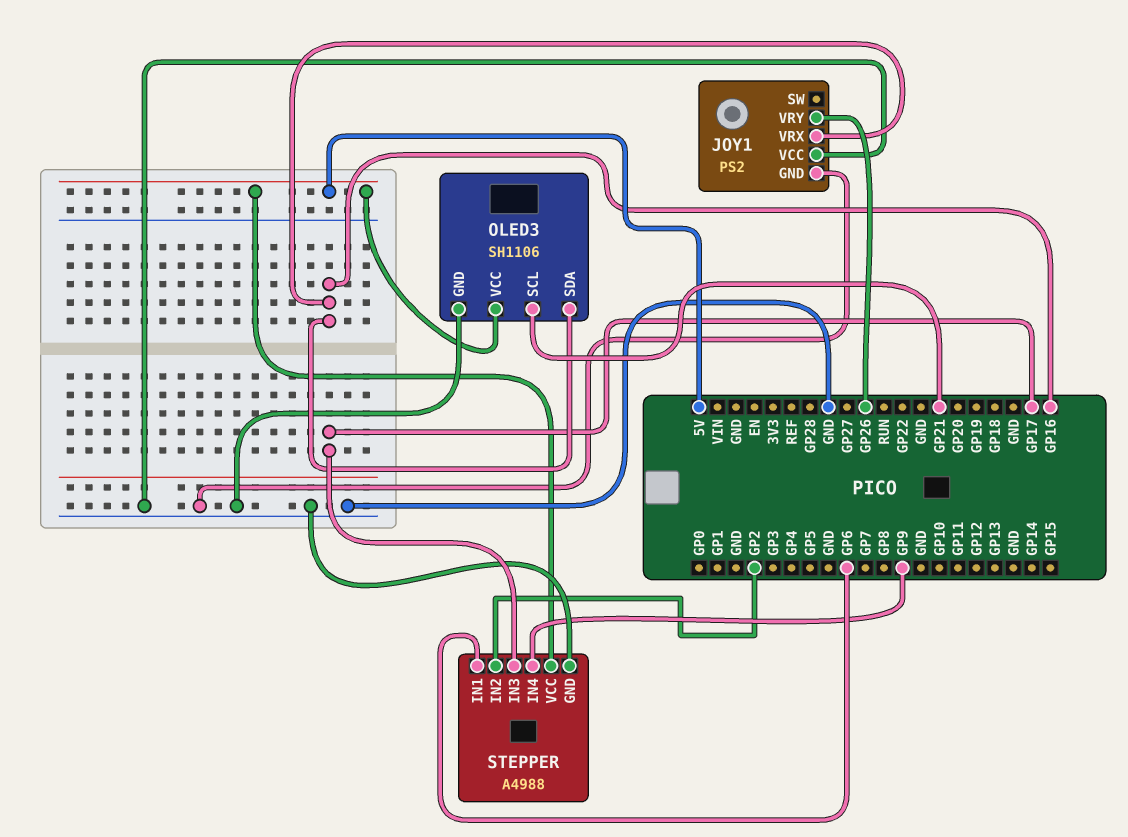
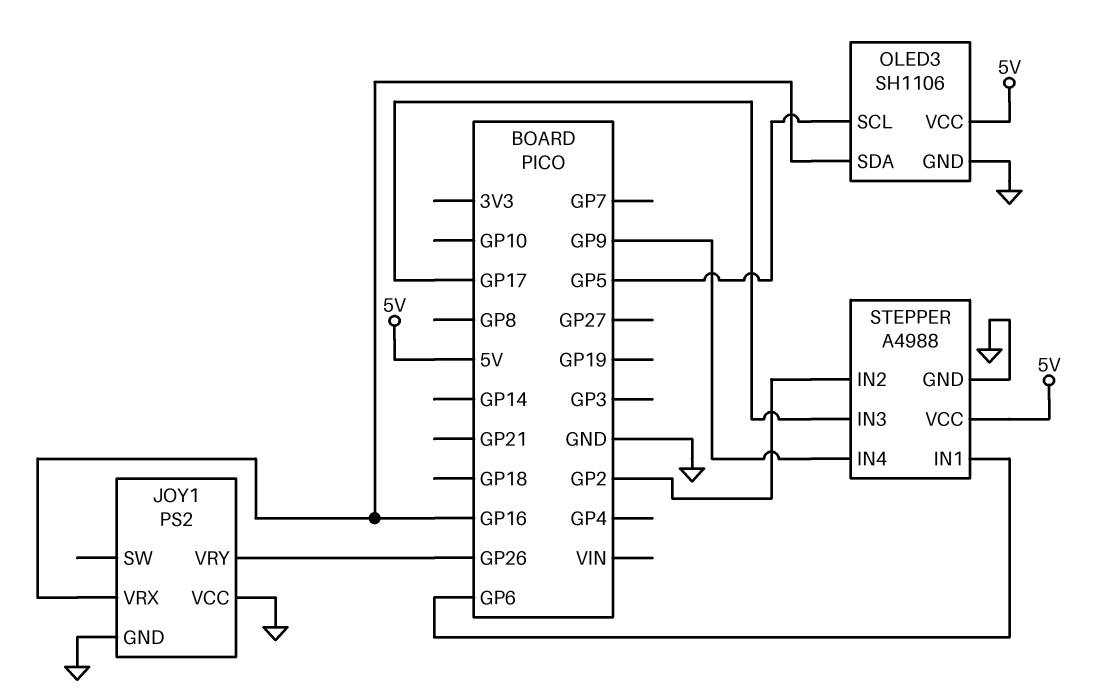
OLED3 pin SCL: GP21 -> GP5

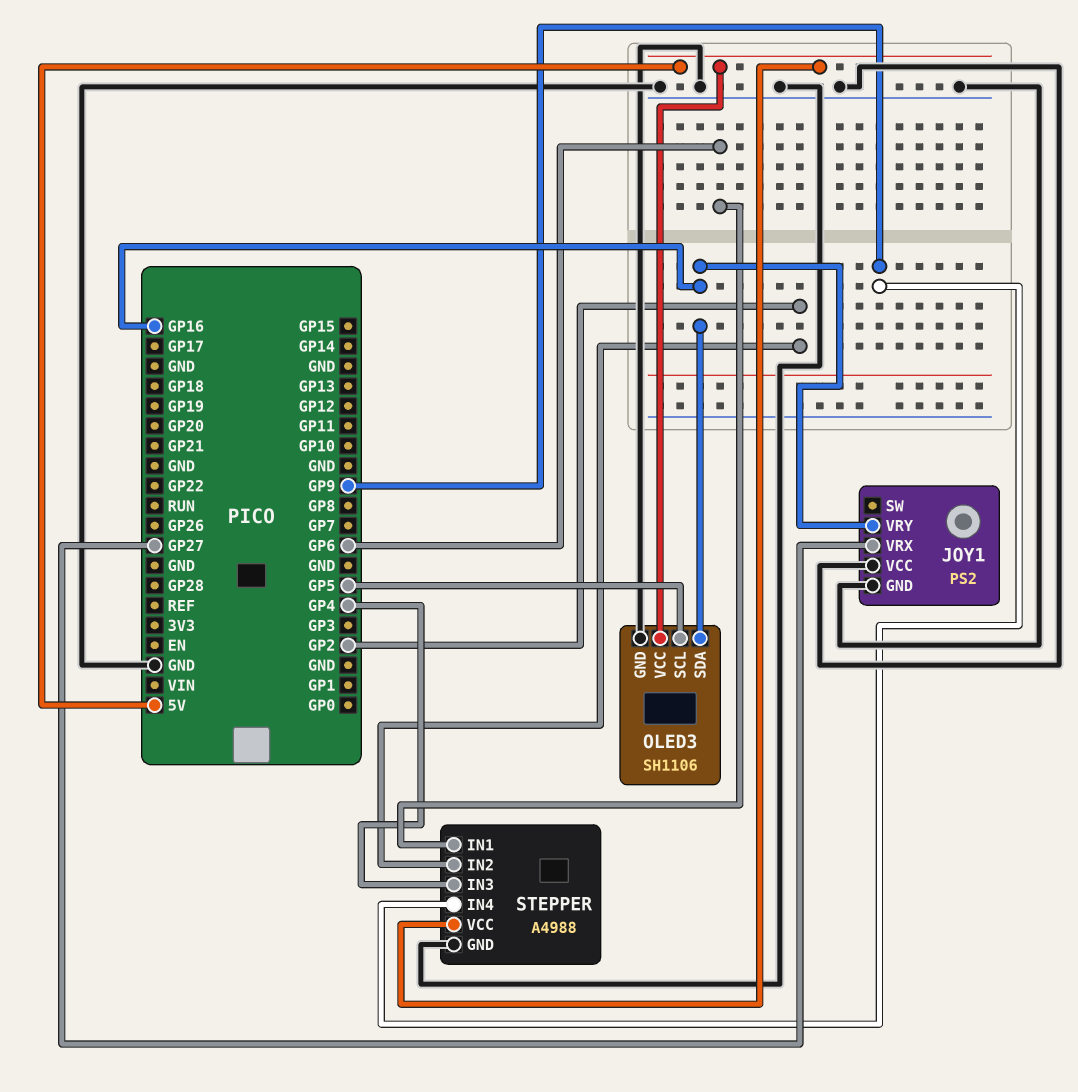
JOY1 pin VRX: GP16 -> GP27
JOY1 pin VRY: GP26 -> GP16
STEPPER pin IN3: GP17 -> GP4

